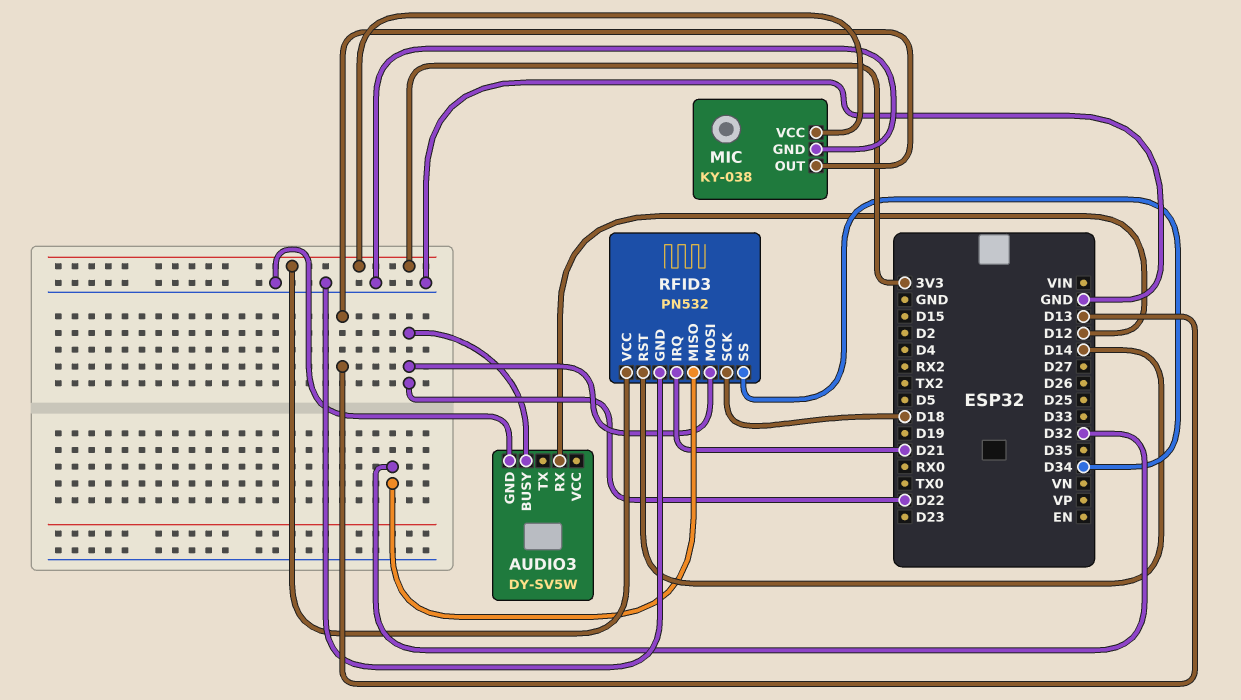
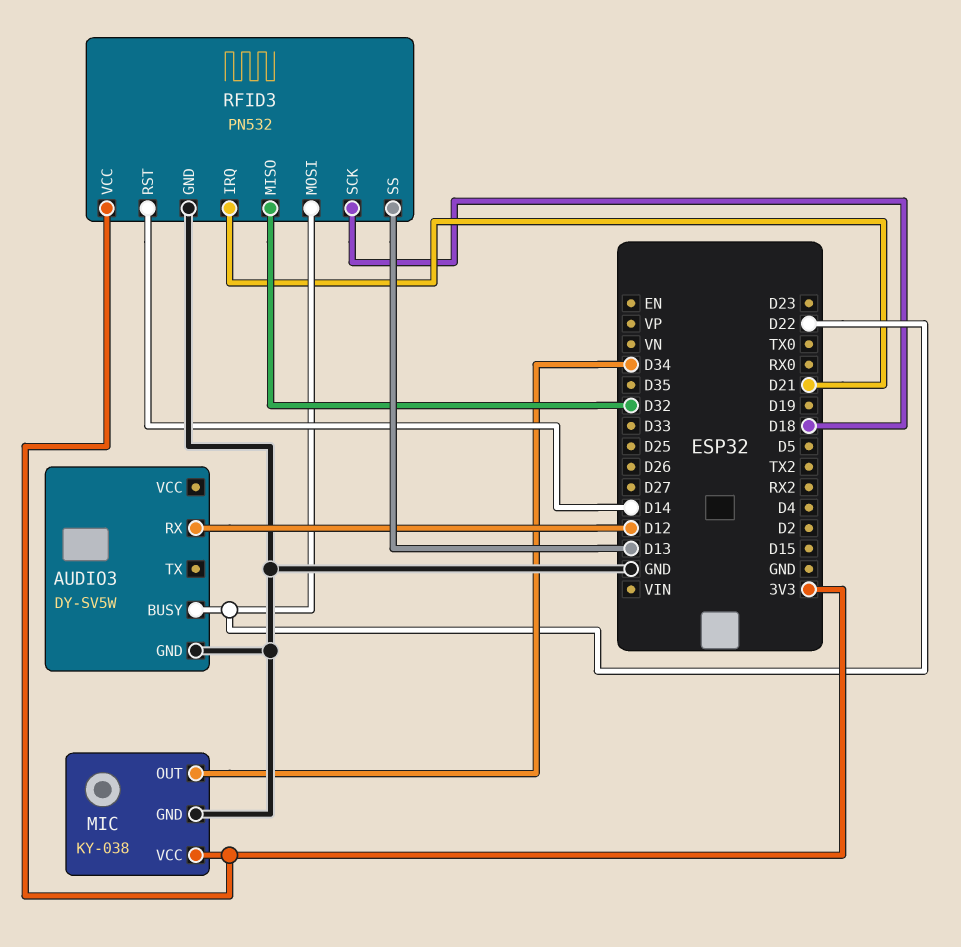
MIC pin OUT: D13 -> D34
RFID3 pin SS: D34 -> D13

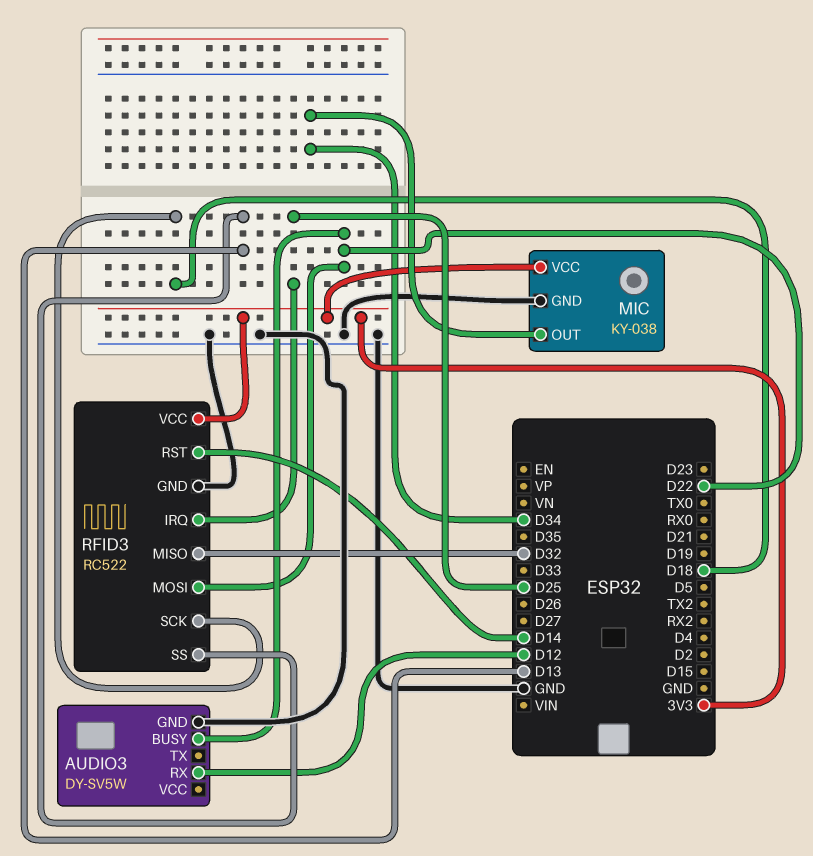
RFID3: PN532 -> RC522
RFID3 pin IRQ: D21 -> D25

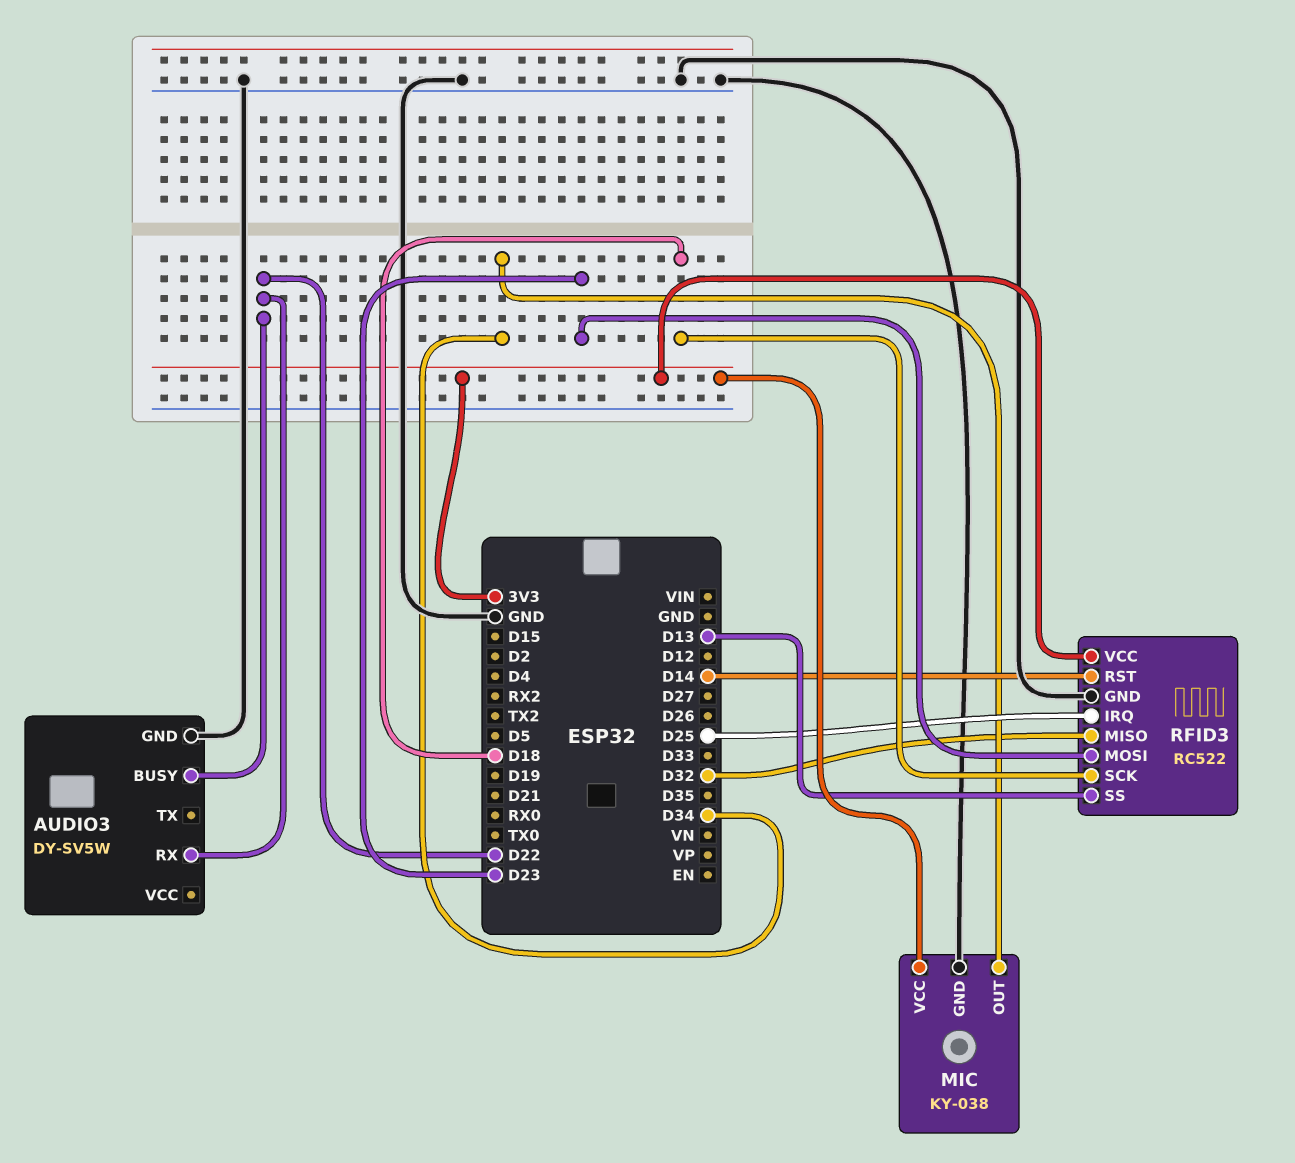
AUDIO3 pin RX: D12 -> D22
RFID3 pin MOSI: D22 -> D23

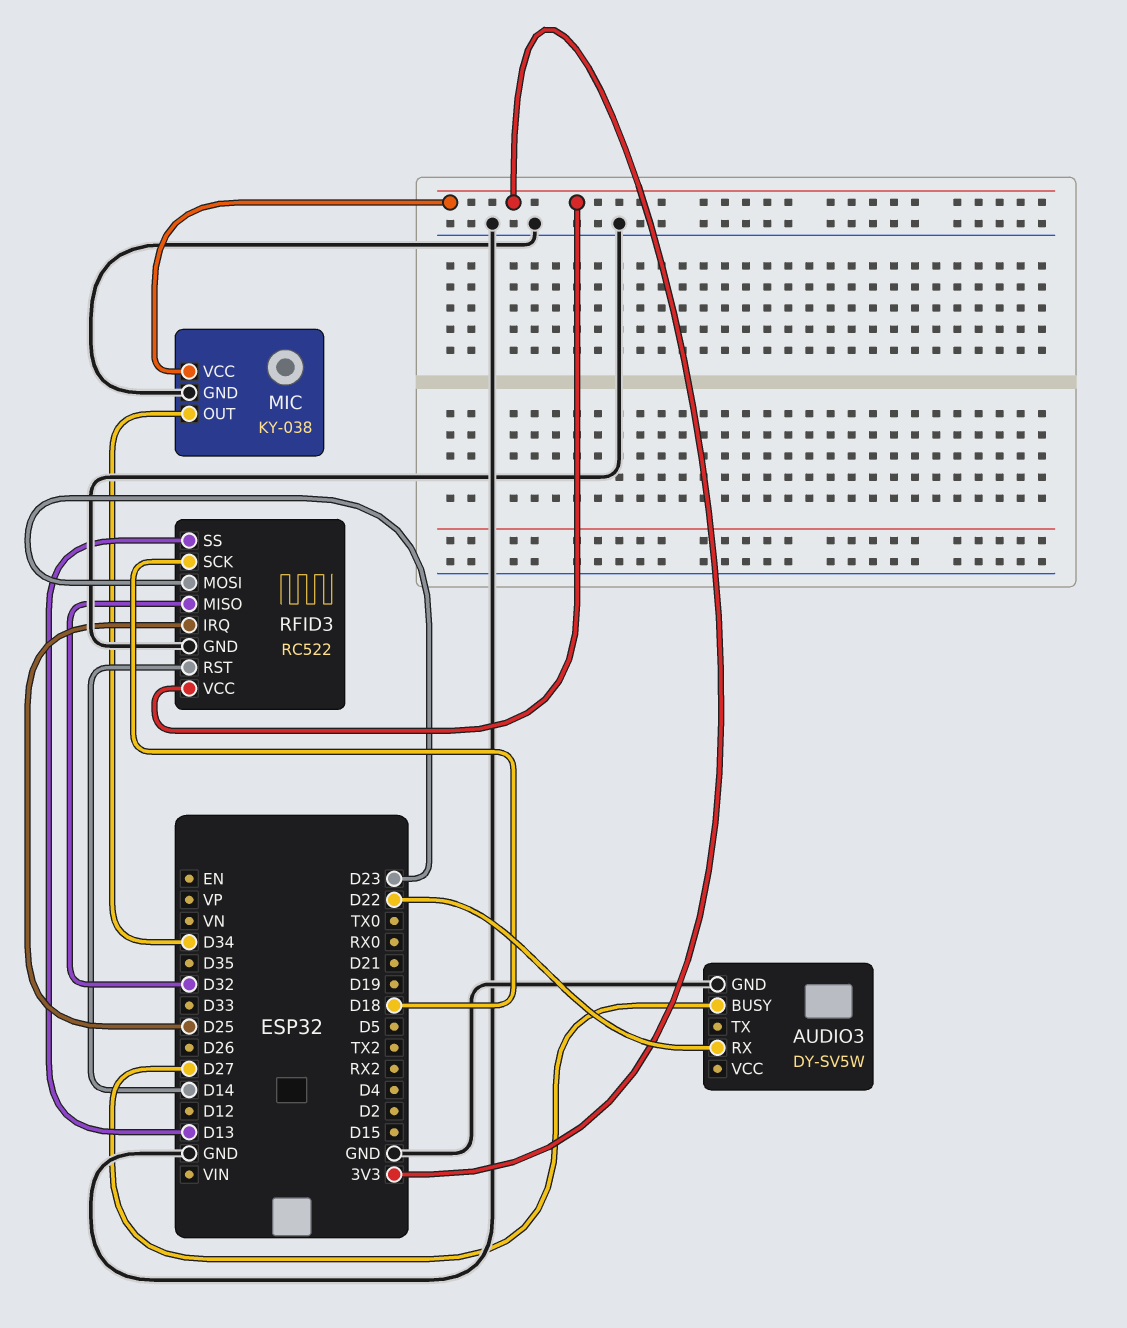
AUDIO3 pin BUSY: D22 -> D27

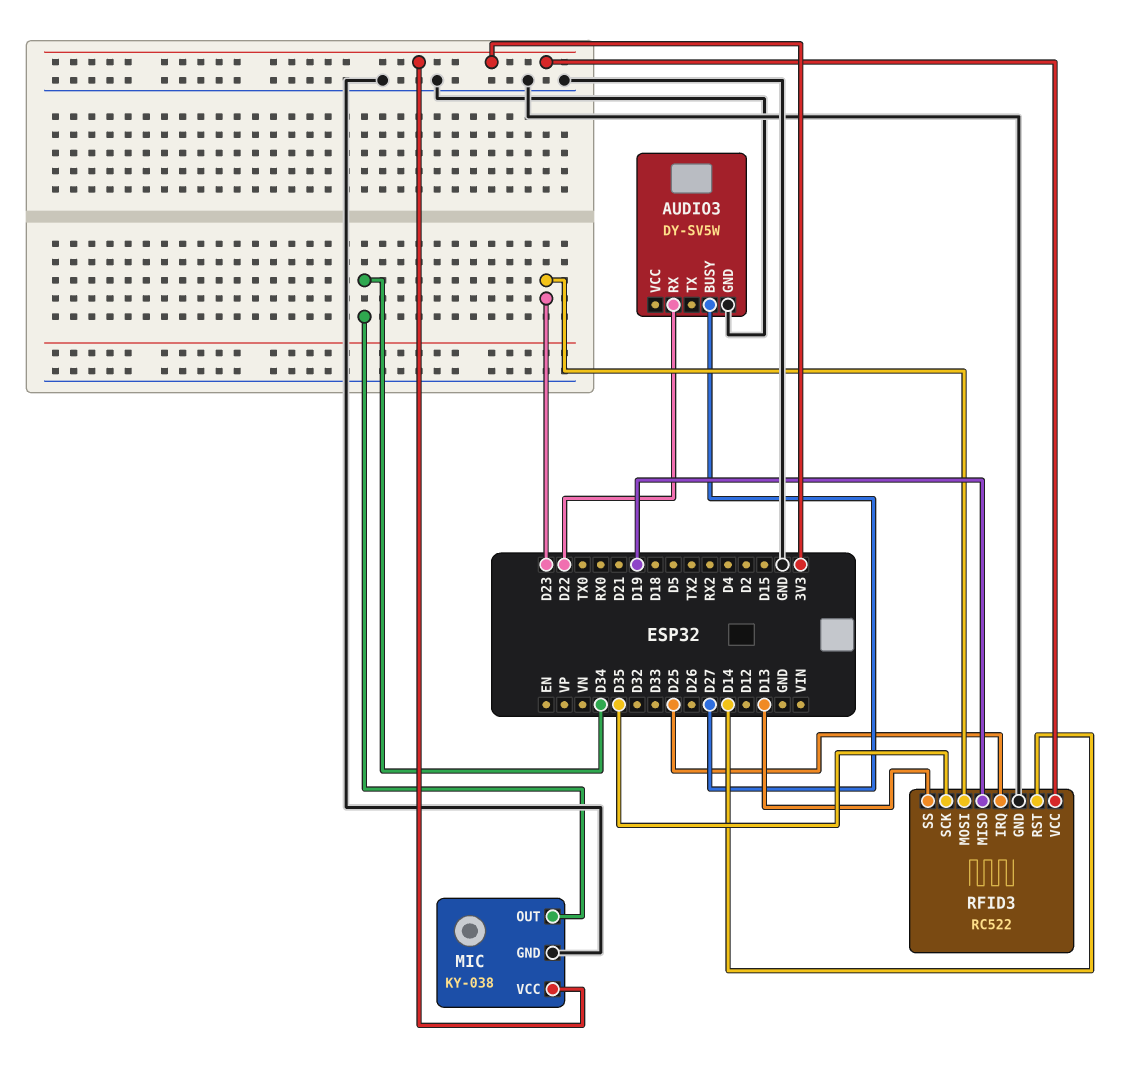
RFID3 pin MISO: D32 -> D19
RFID3 pin SCK: D18 -> D35

